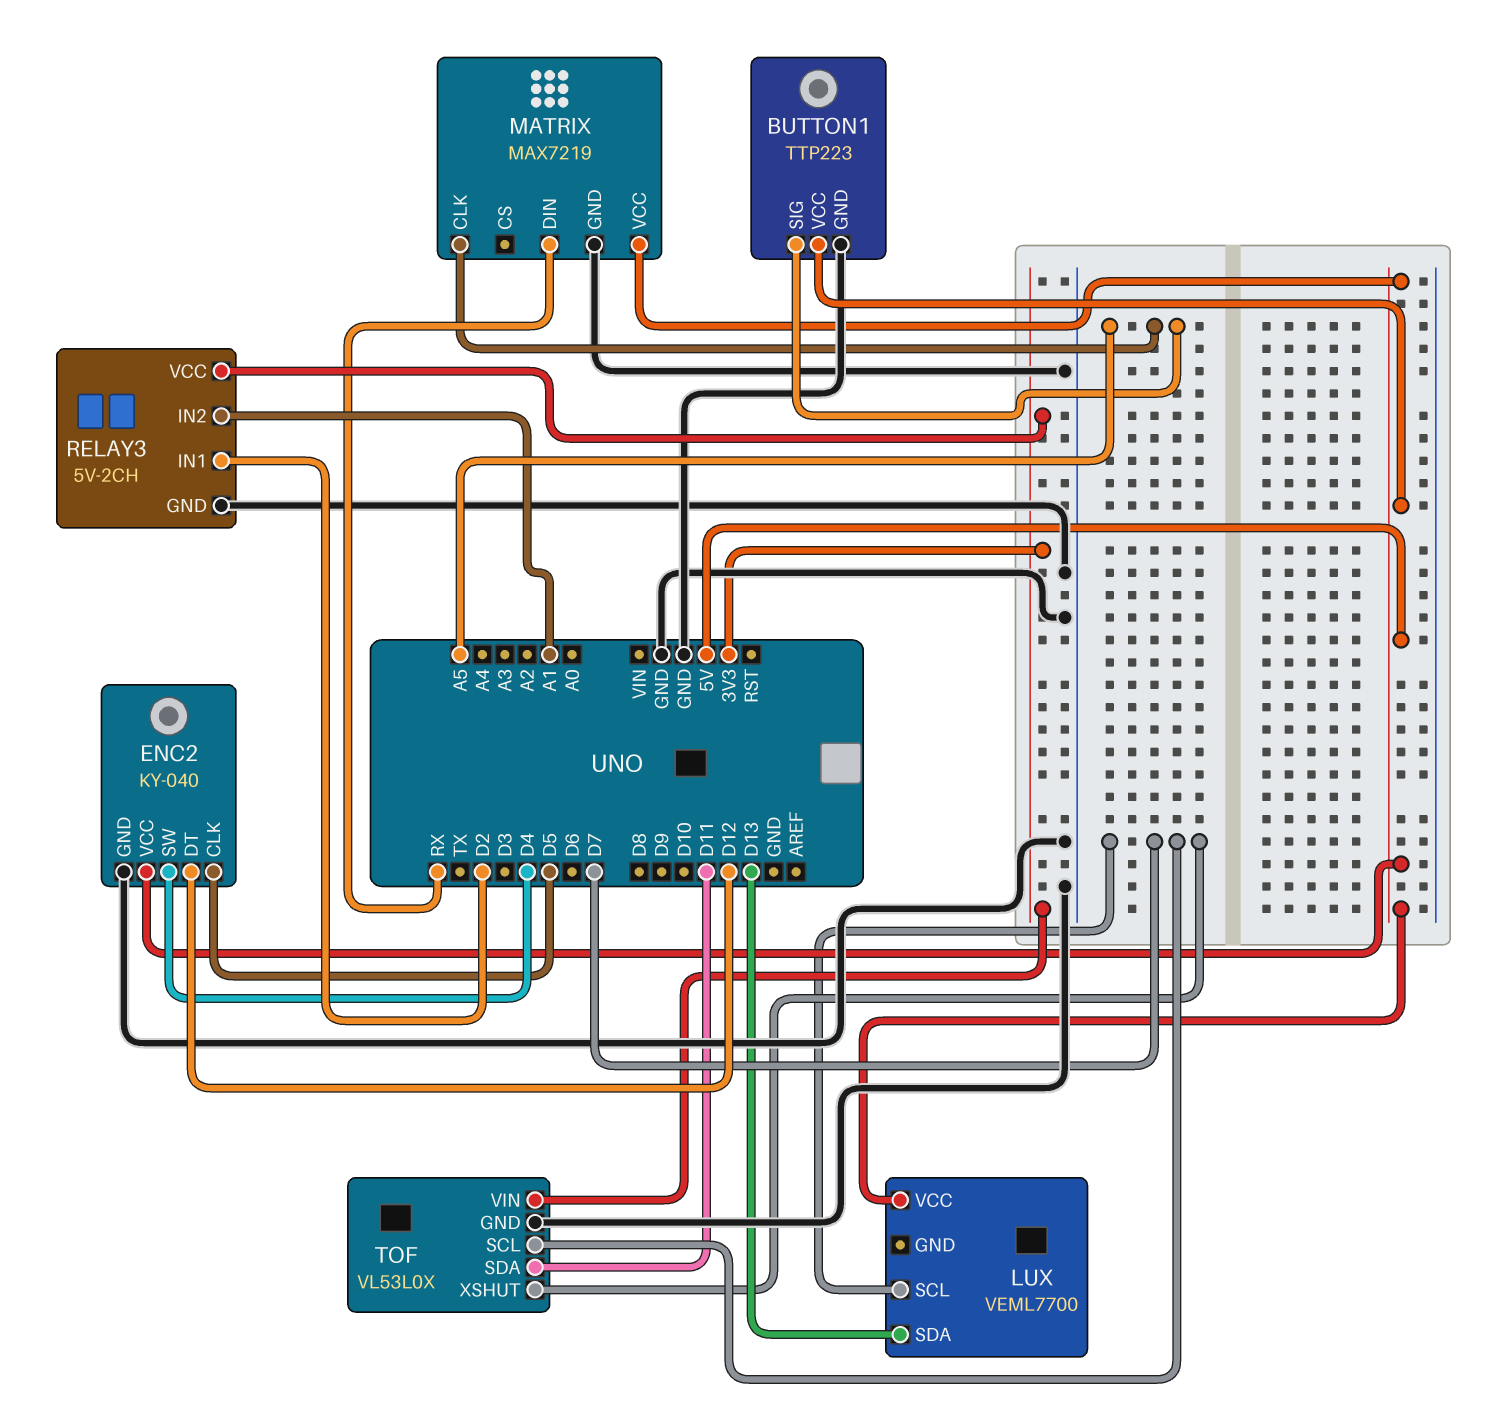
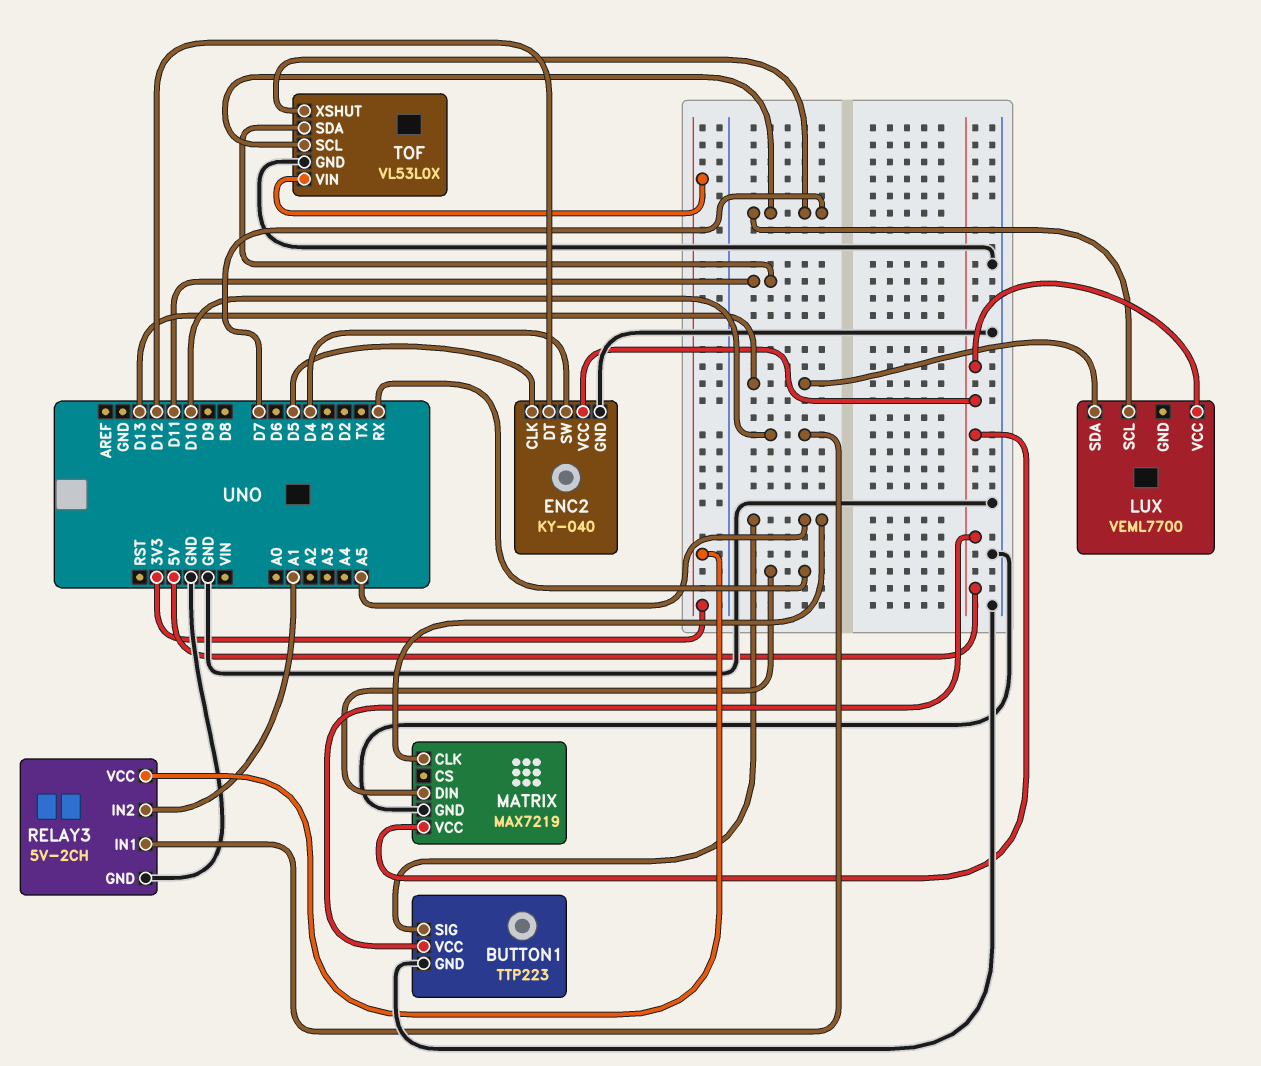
RELAY3 pin IN1: D2 -> D10

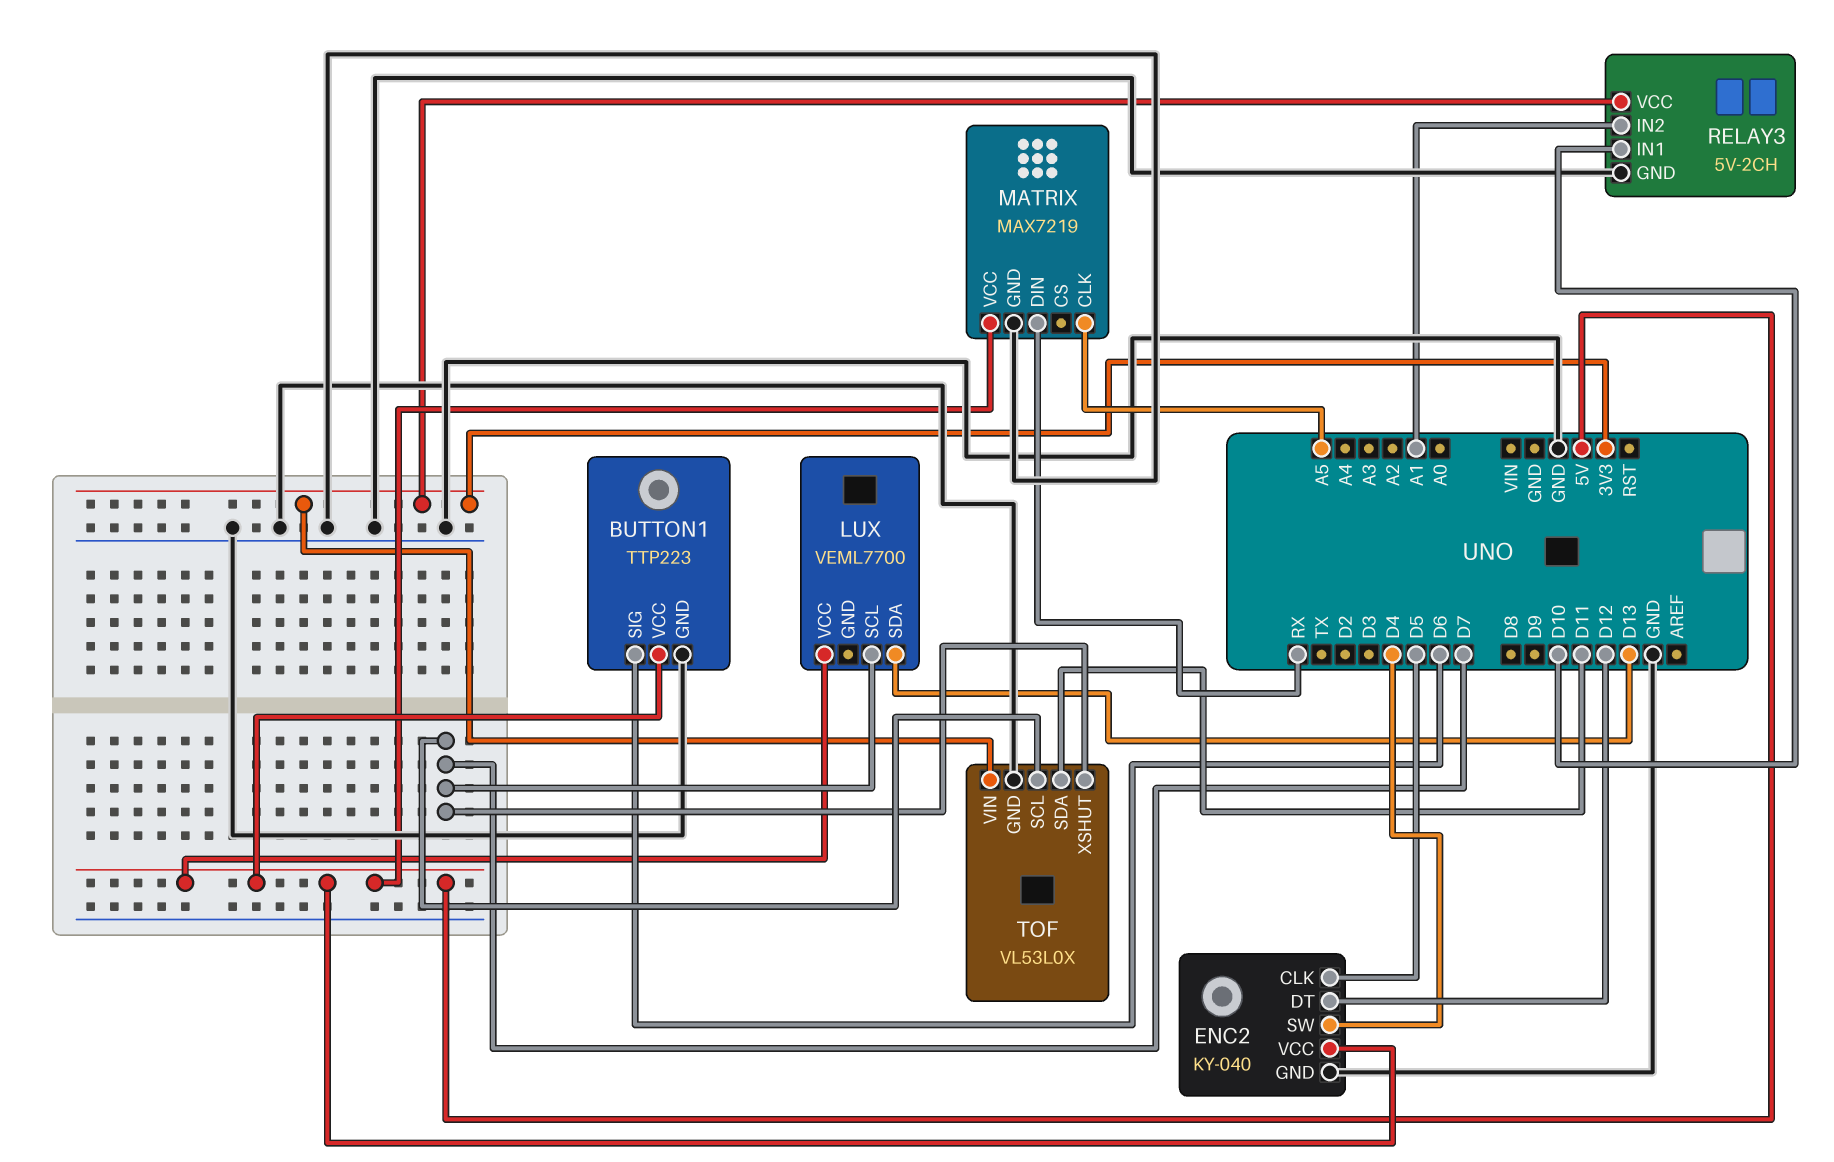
BUTTON1 pin SIG: A5 -> D6

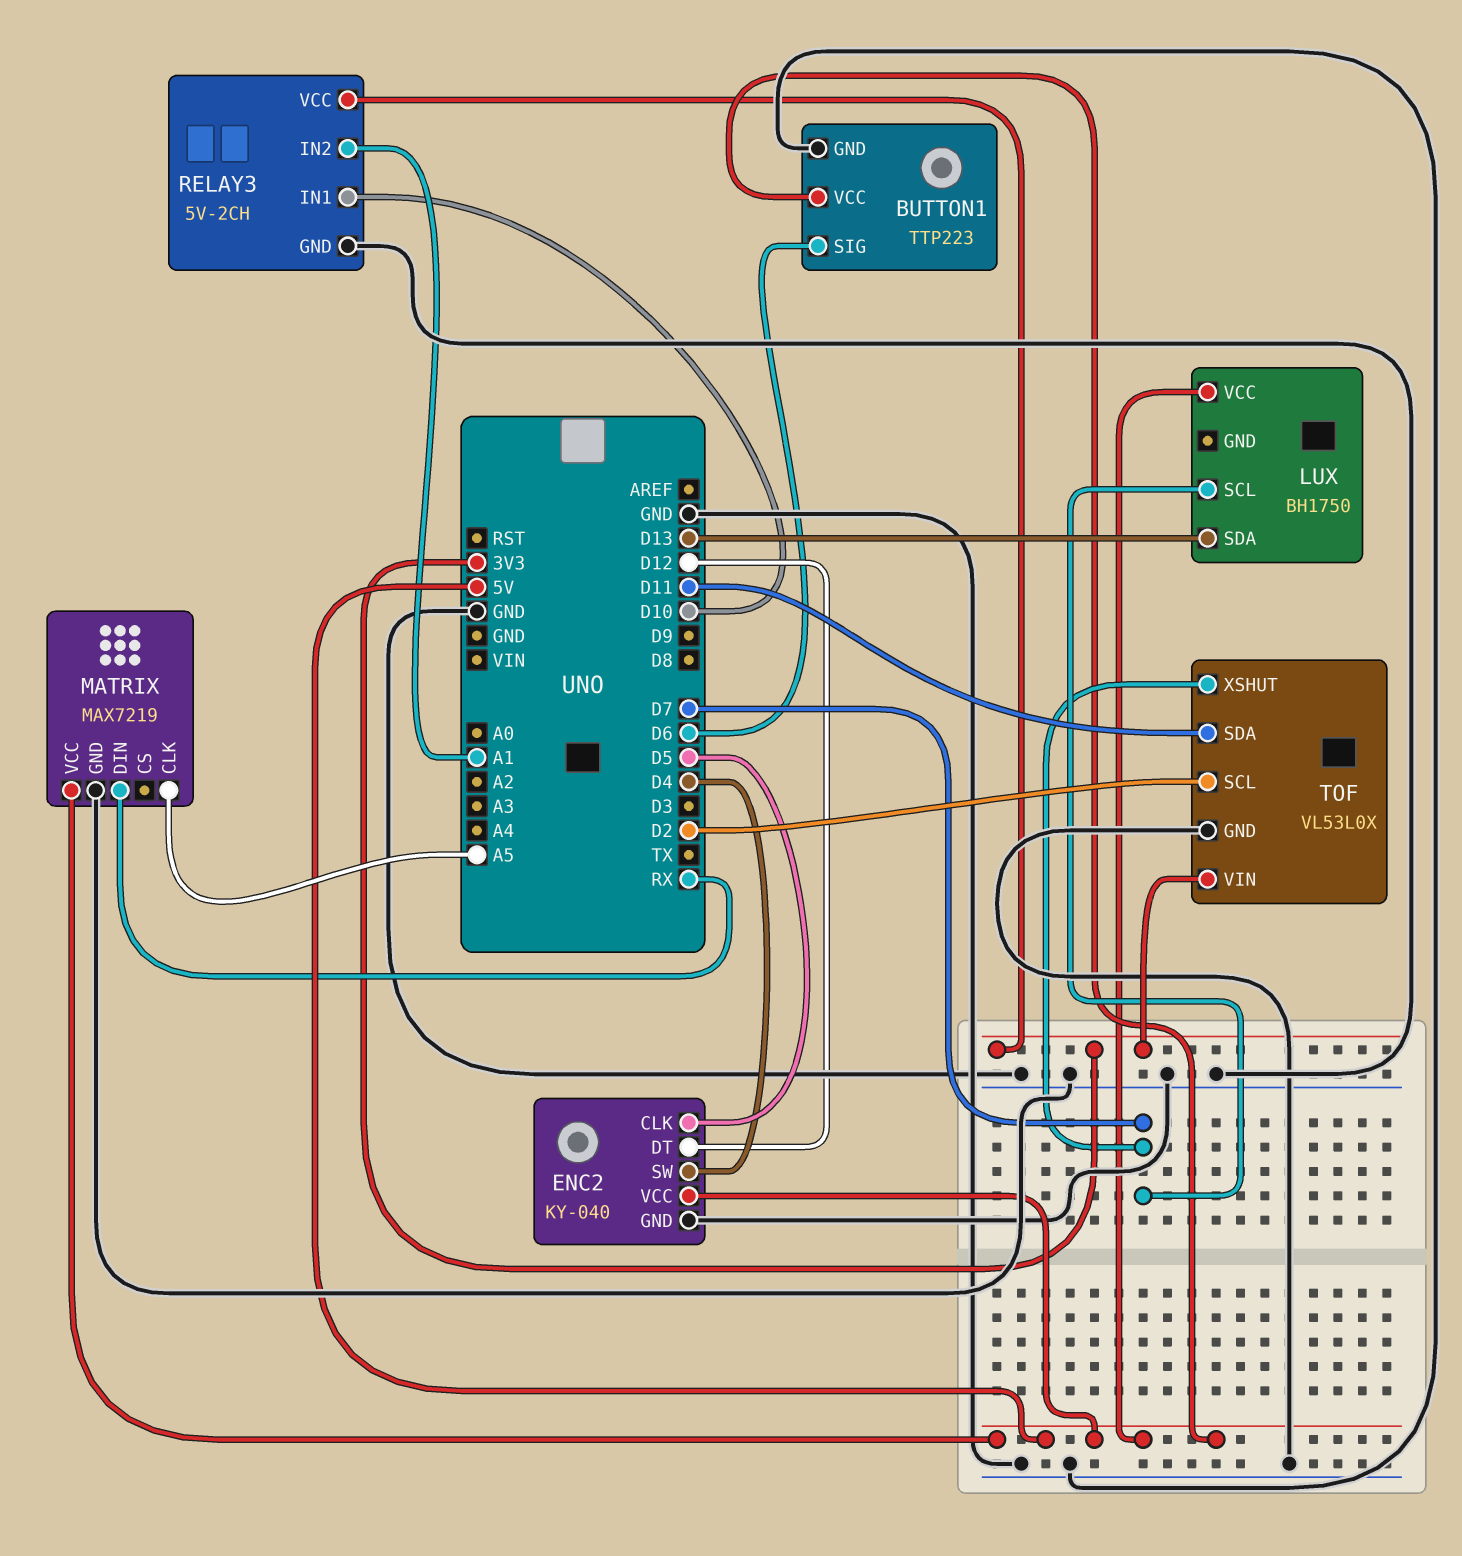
LUX: VEML7700 -> BH1750
TOF pin SCL: D7 -> D2

